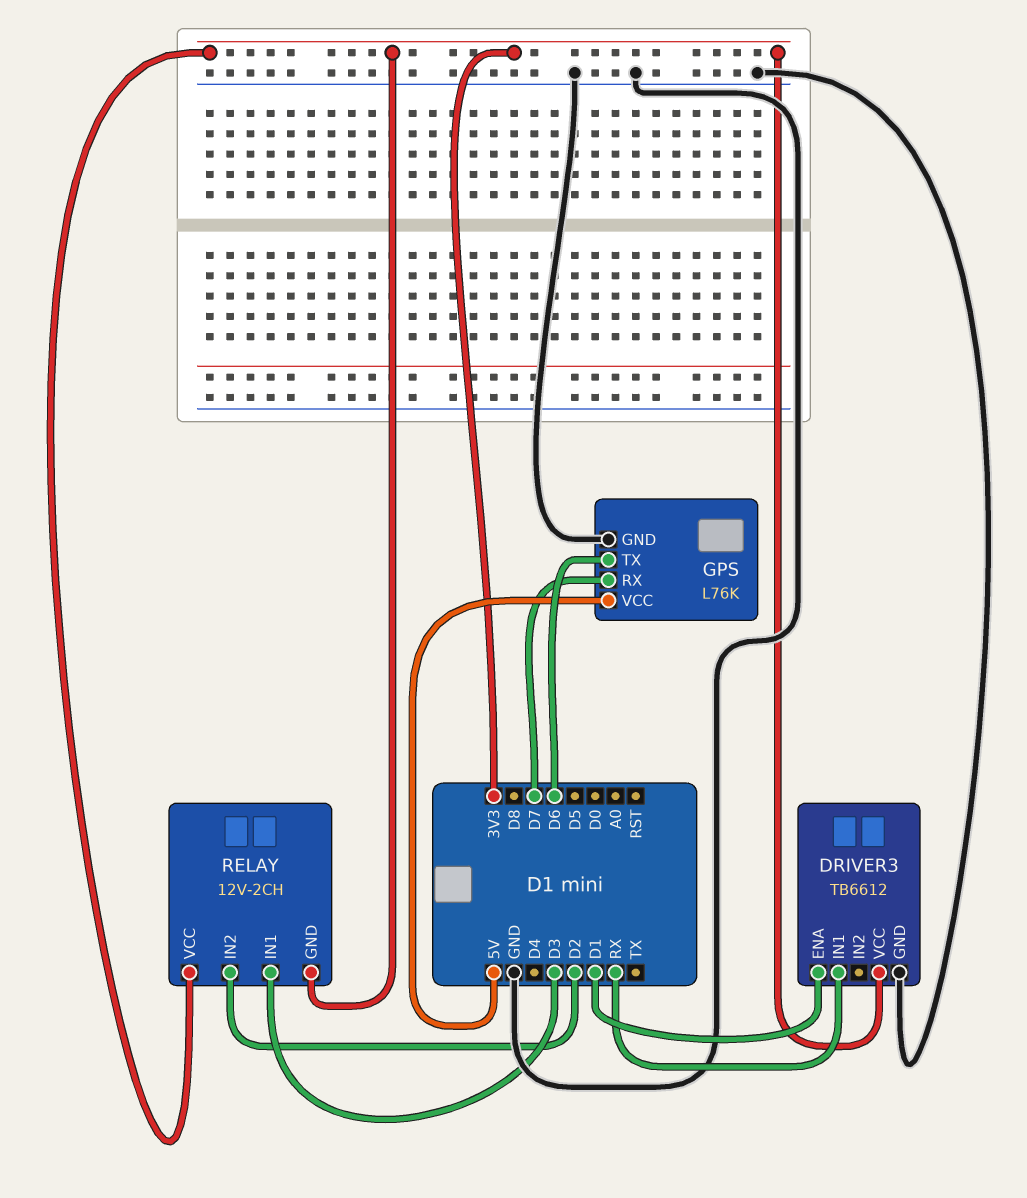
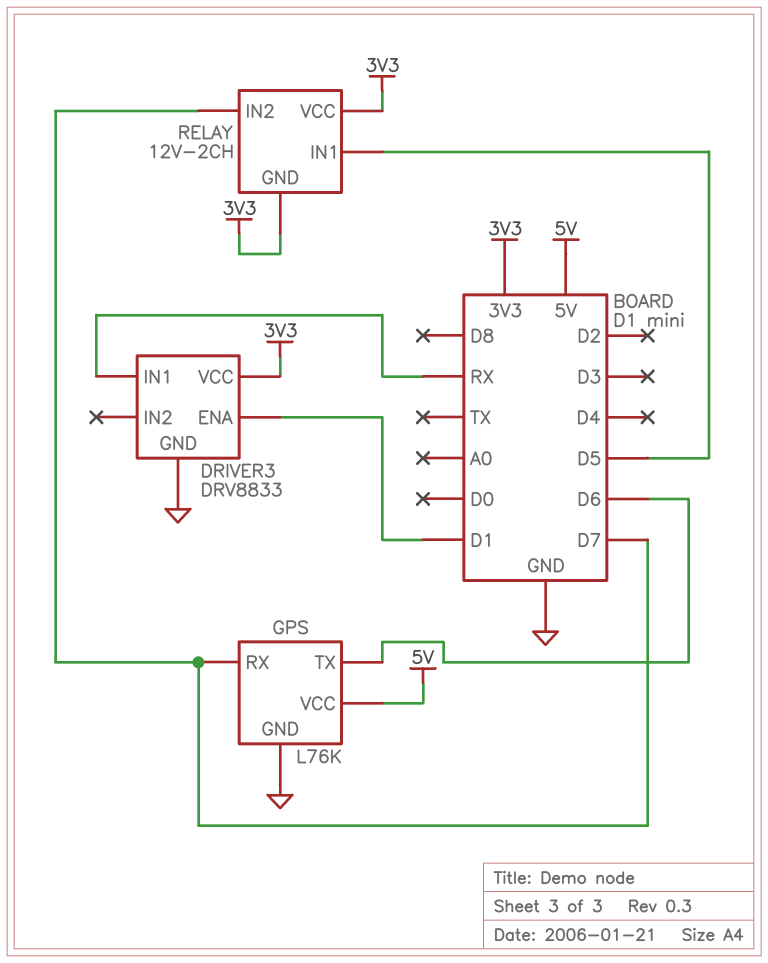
DRIVER3: TB6612 -> DRV8833
RELAY pin IN1: D3 -> D5
RELAY pin IN2: D2 -> D7

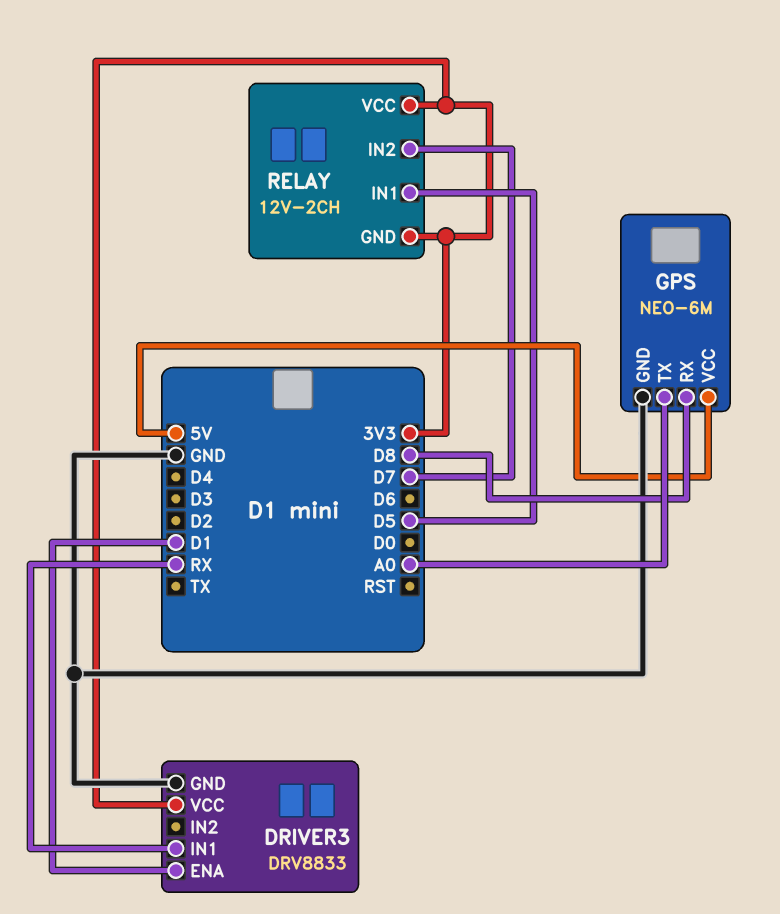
GPS: L76K -> NEO-6M
GPS pin RX: D7 -> D8
GPS pin TX: D6 -> A0

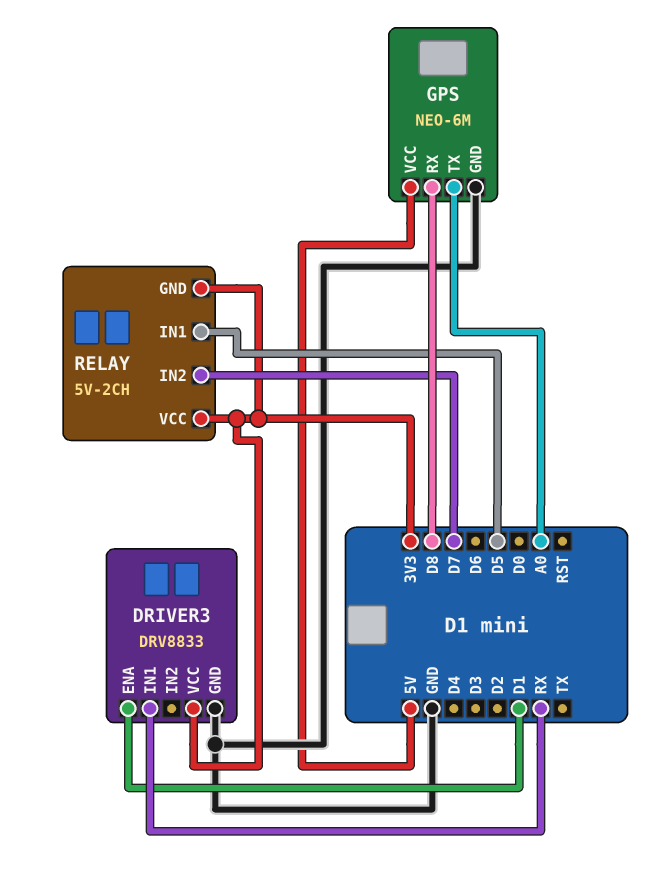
RELAY: 12V-2CH -> 5V-2CH

